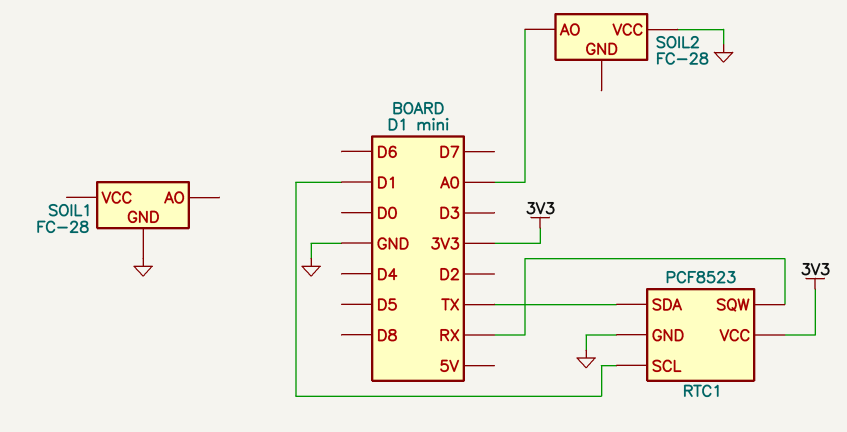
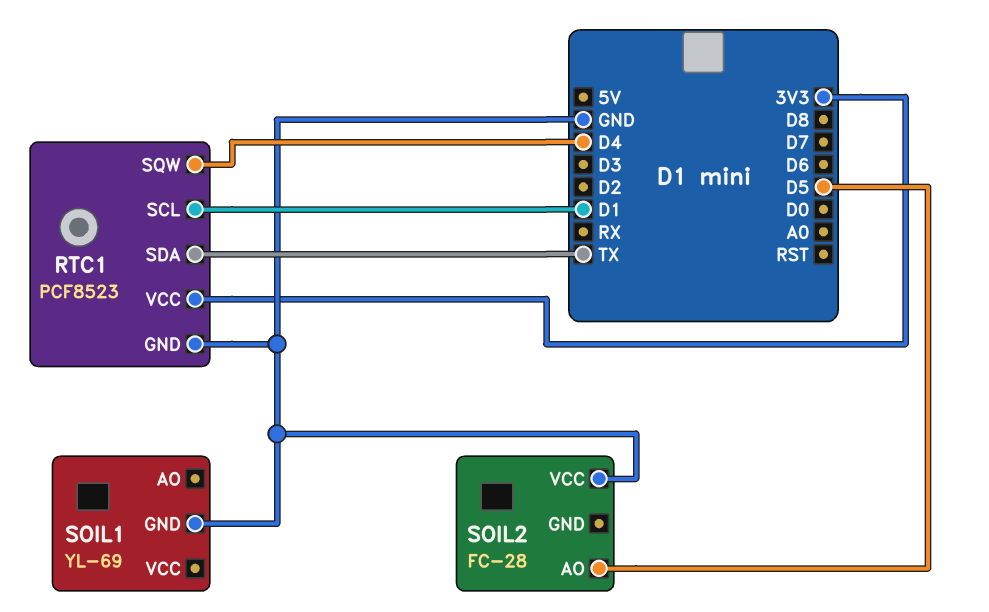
RTC1 pin SQW: RX -> D4
SOIL1: FC-28 -> YL-69
SOIL2 pin AO: A0 -> D5

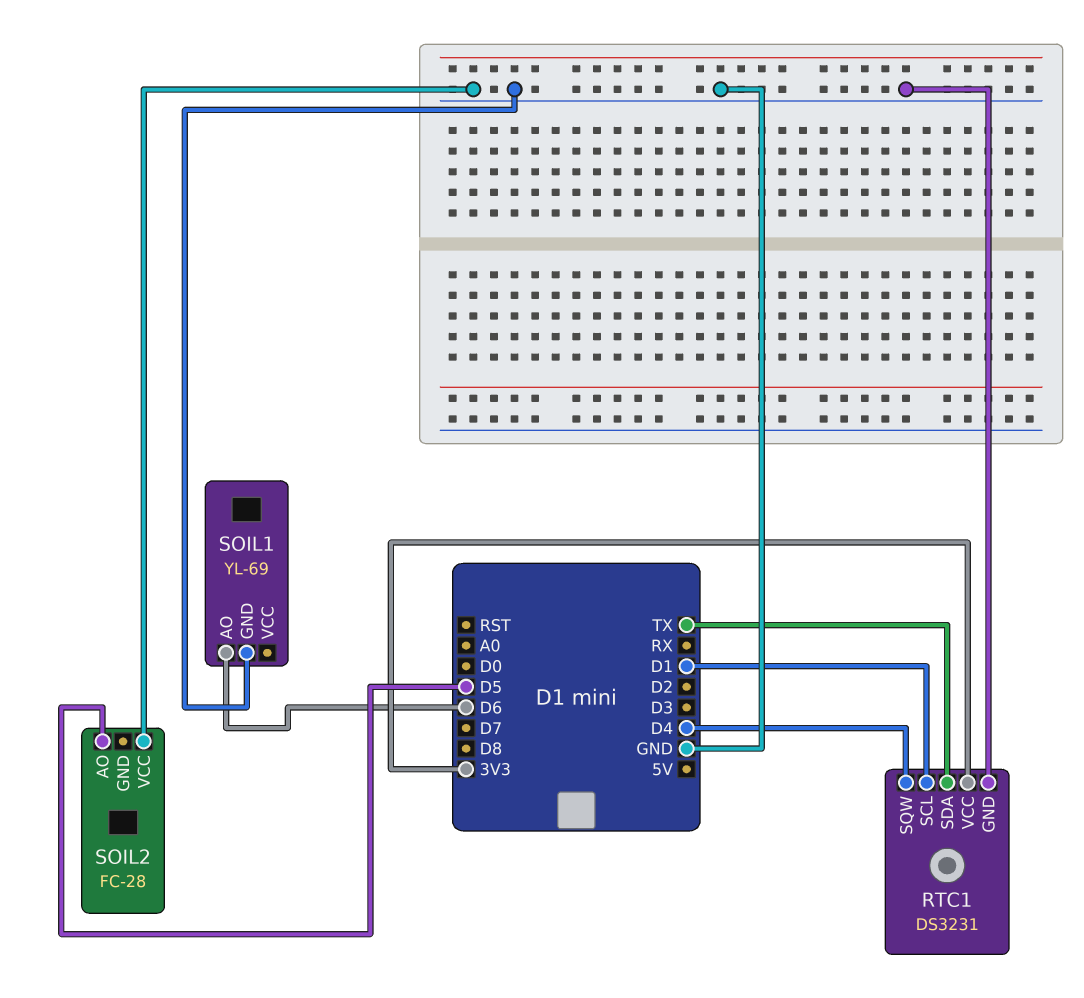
RTC1: PCF8523 -> DS3231
SOIL1 pin AO: none -> D6

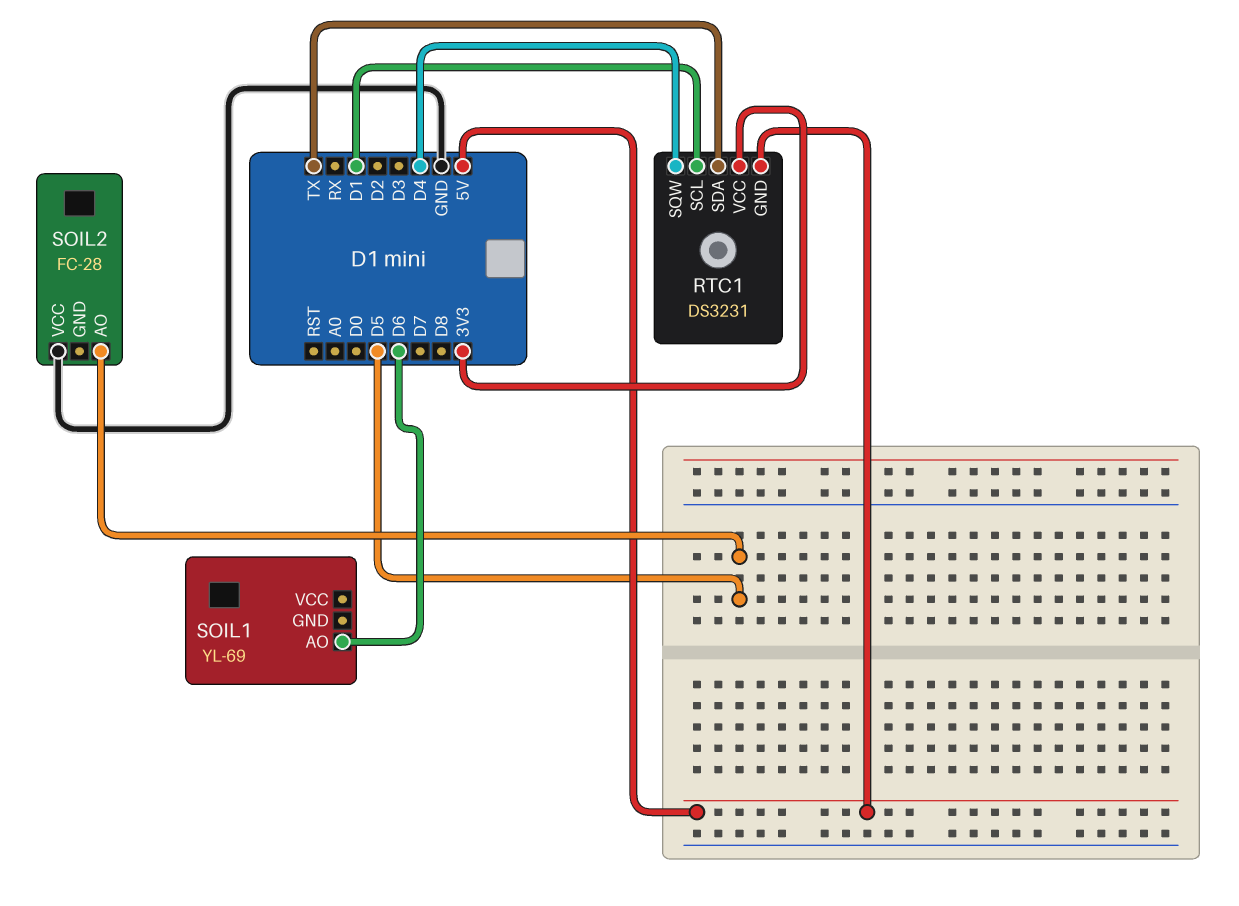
RTC1 pin GND: GND -> 5V
SOIL1 pin GND: GND -> none

